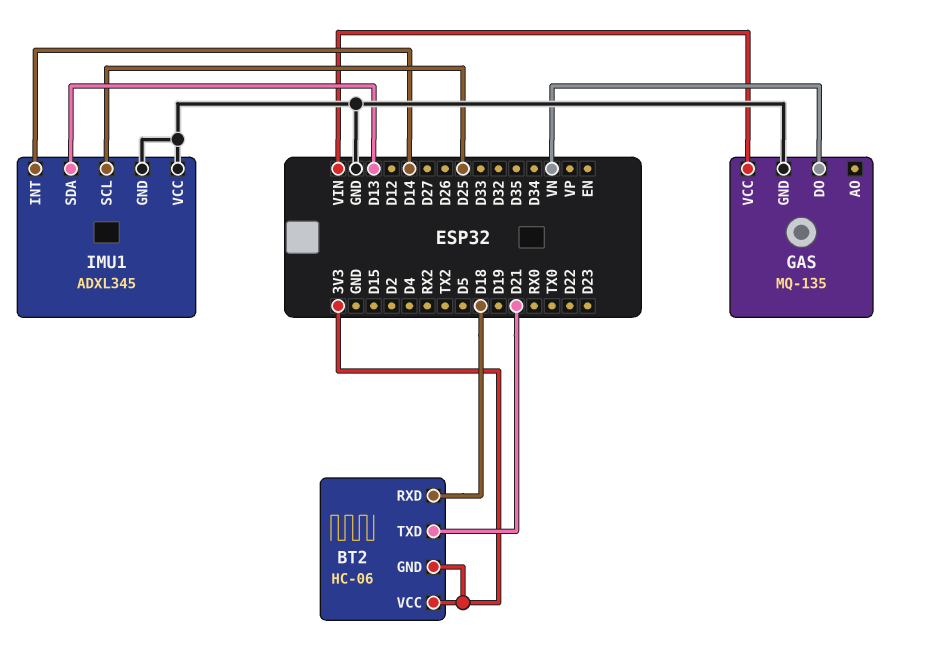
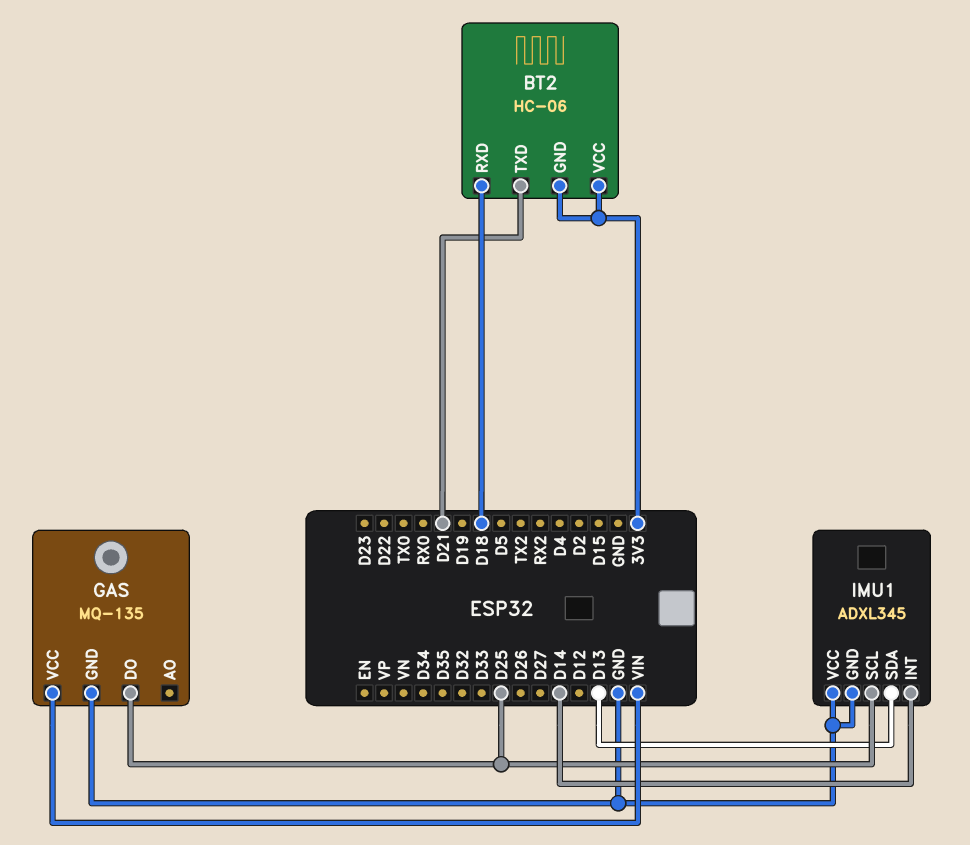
GAS pin DO: VN -> D25

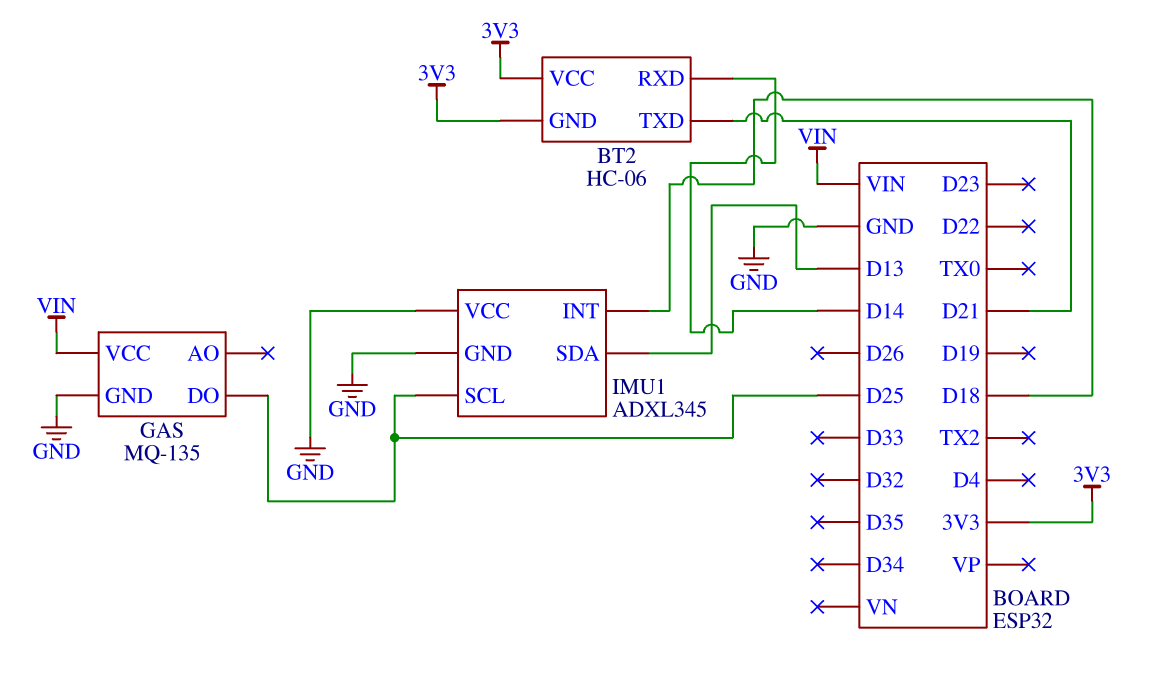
BT2 pin RXD: D18 -> D14
IMU1 pin INT: D14 -> D18

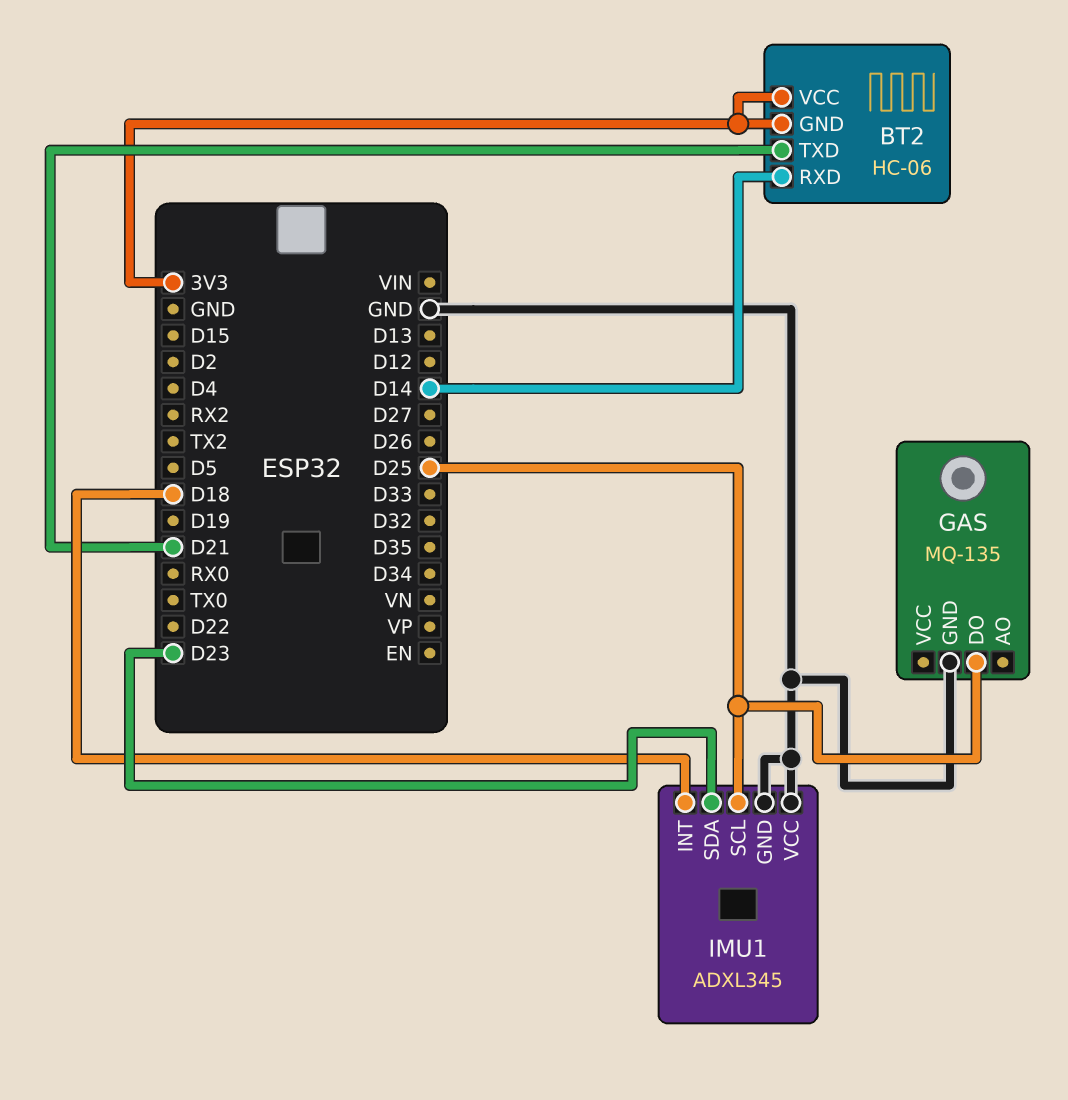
GAS pin VCC: VIN -> none
IMU1 pin SDA: D13 -> D23

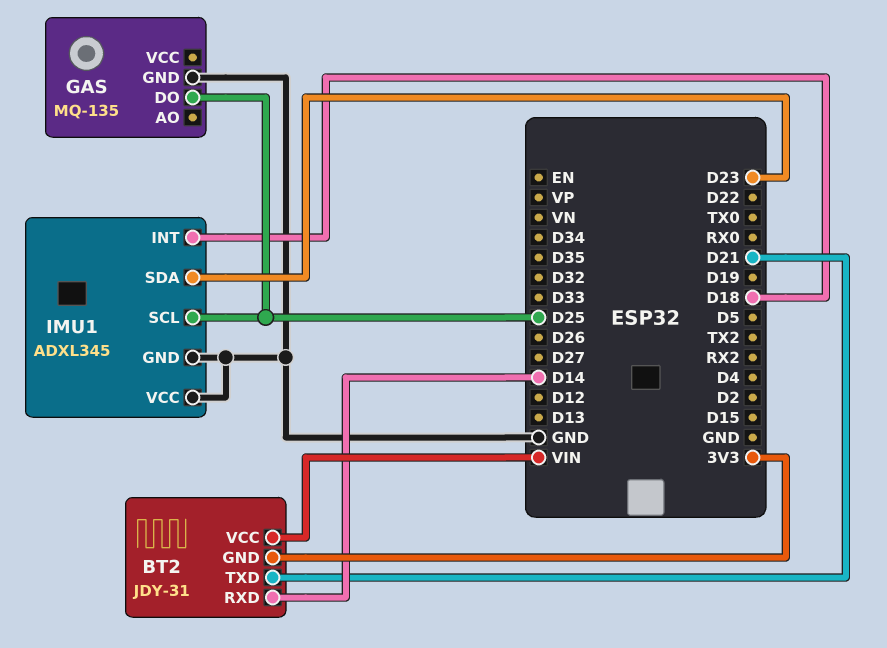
BT2: HC-06 -> JDY-31
BT2 pin VCC: 3V3 -> VIN

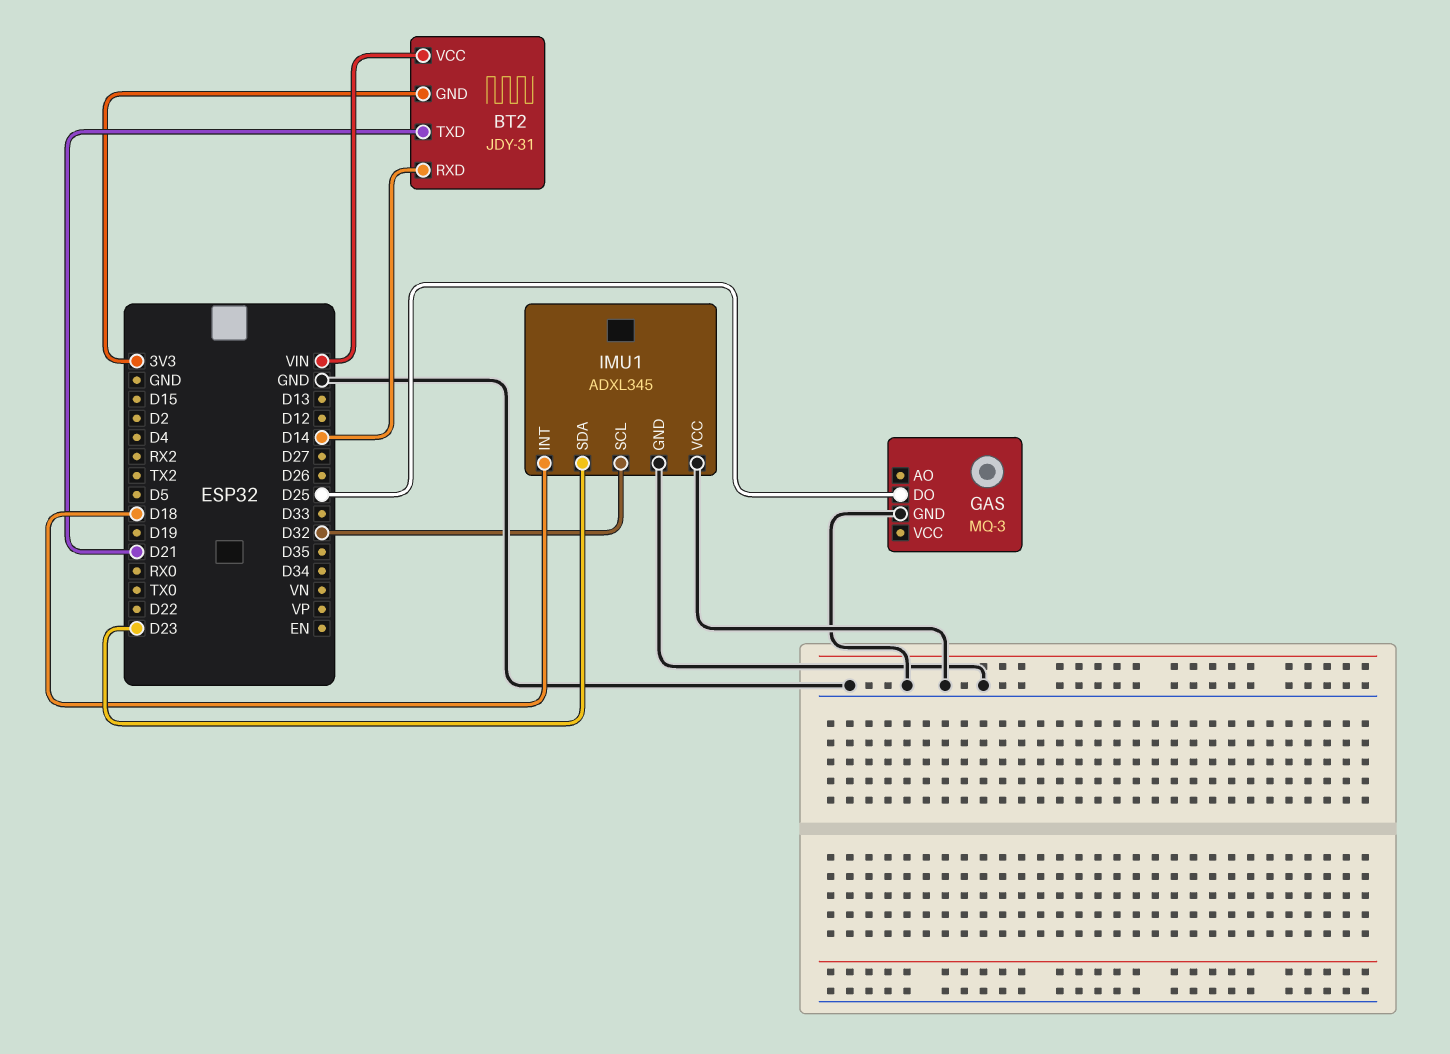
GAS: MQ-135 -> MQ-3
IMU1 pin SCL: D25 -> D32

